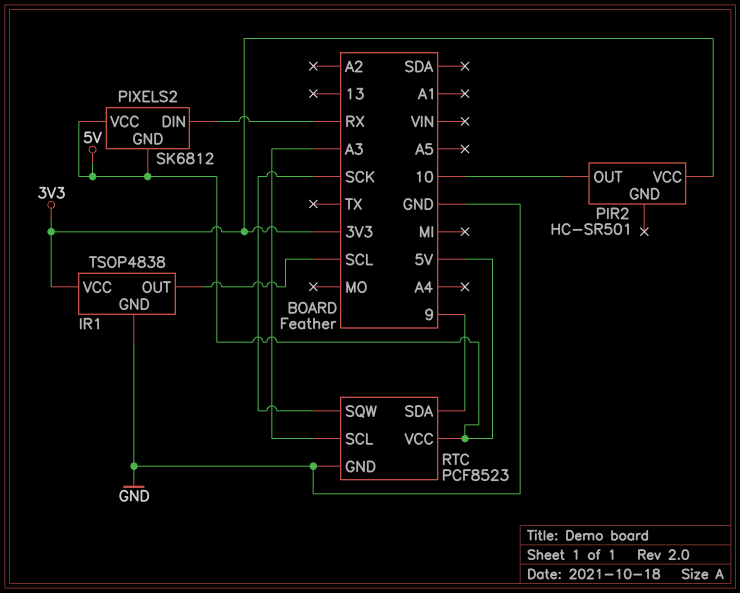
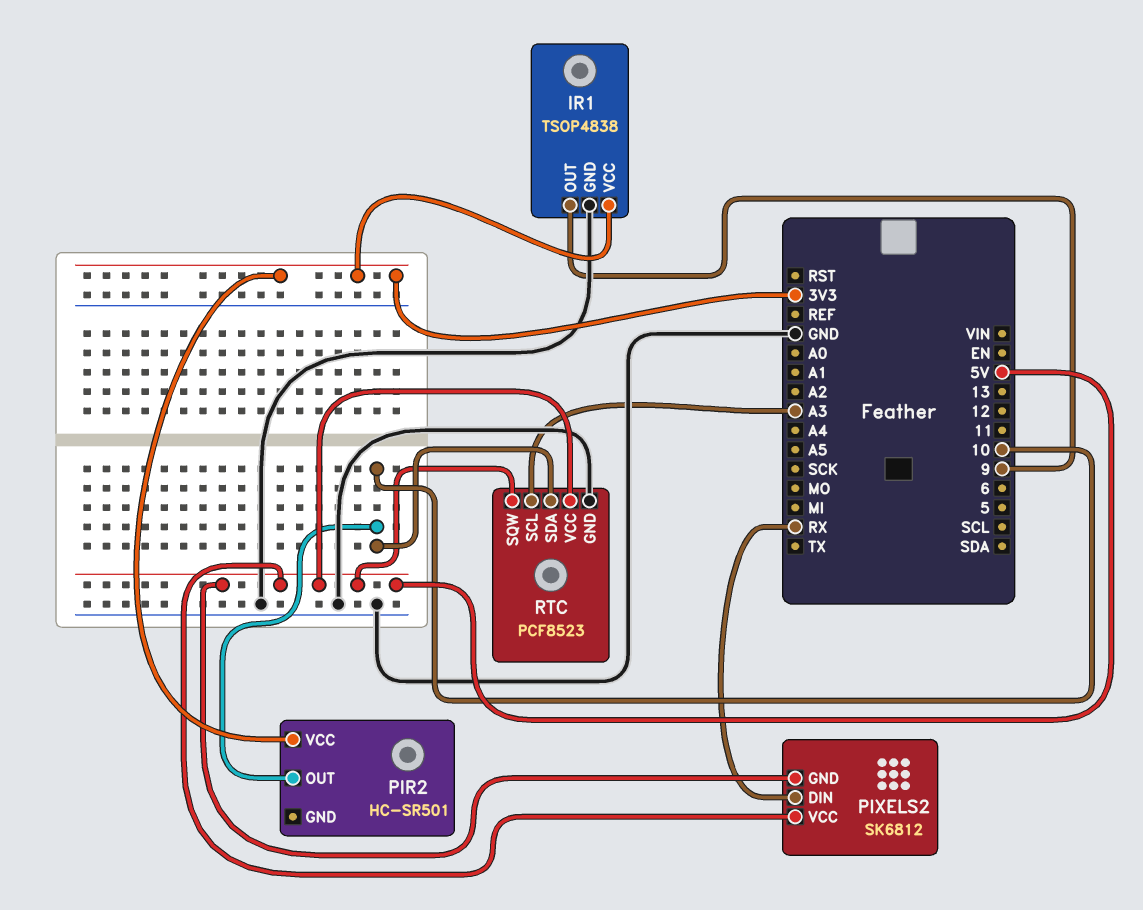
IR1 pin OUT: SCL -> 9
RTC pin SDA: 9 -> 10
RTC pin SQW: SCK -> 5V

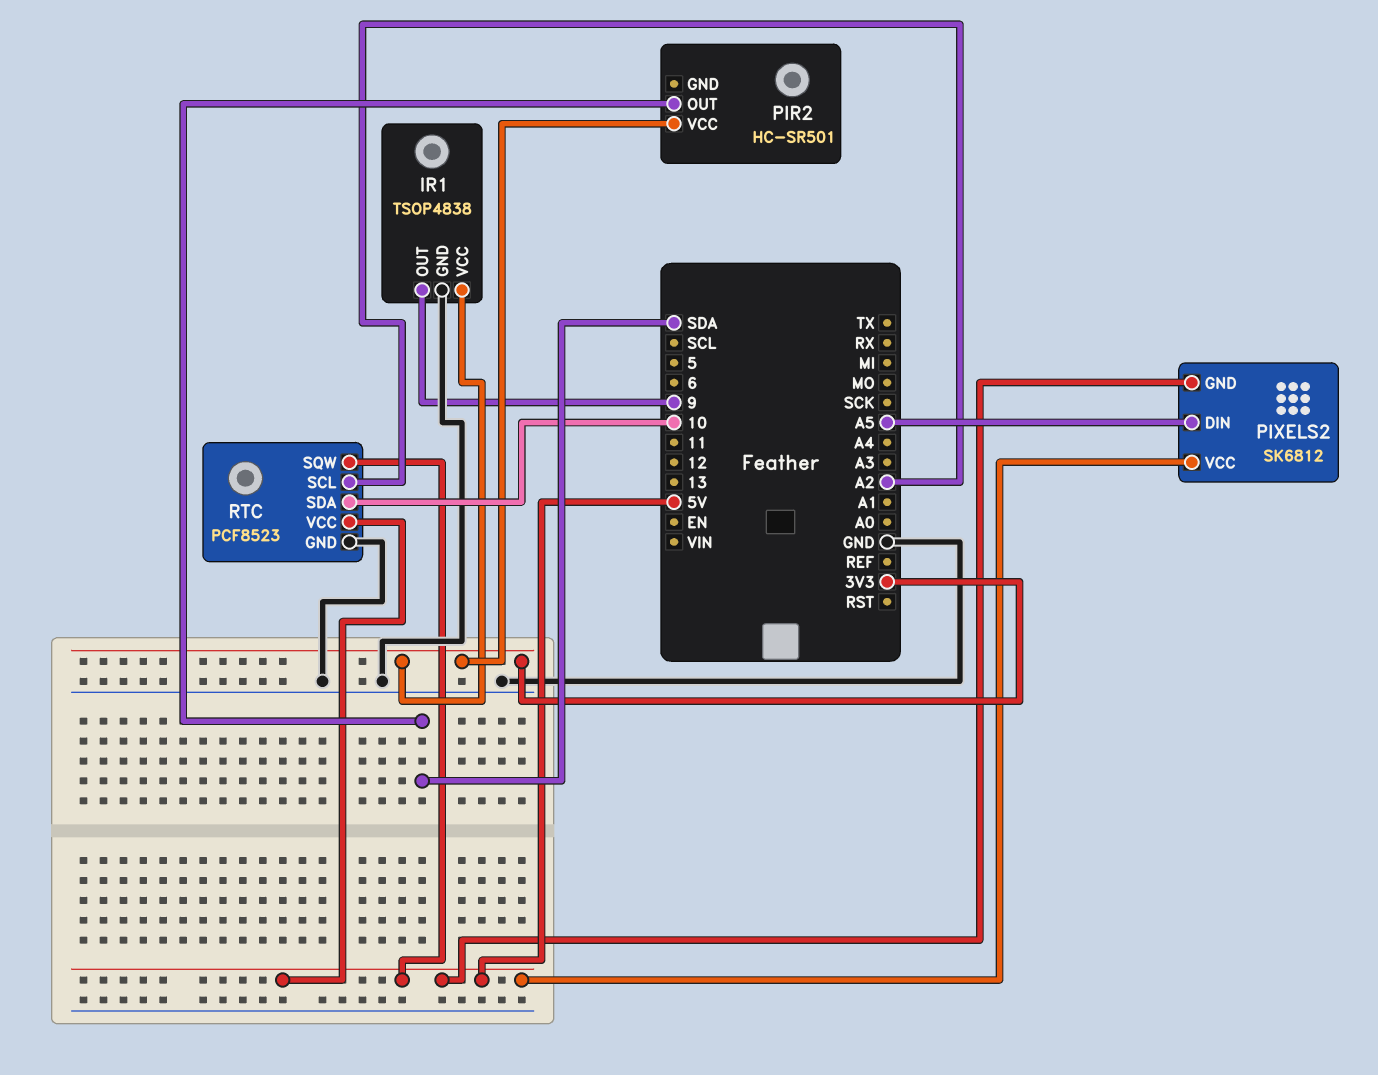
PIR2 pin OUT: 10 -> SDA
PIXELS2 pin DIN: RX -> A5
RTC pin SCL: A3 -> A2

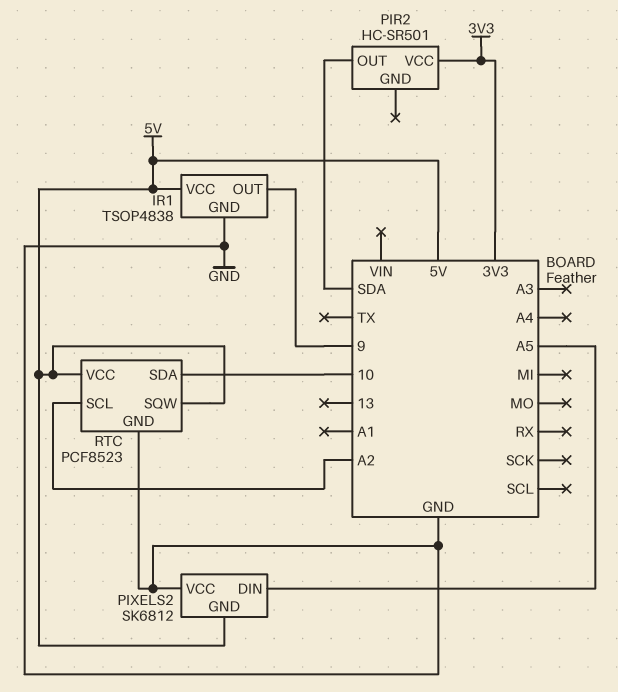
IR1 pin VCC: 3V3 -> 5V
PIXELS2 pin VCC: 5V -> GND

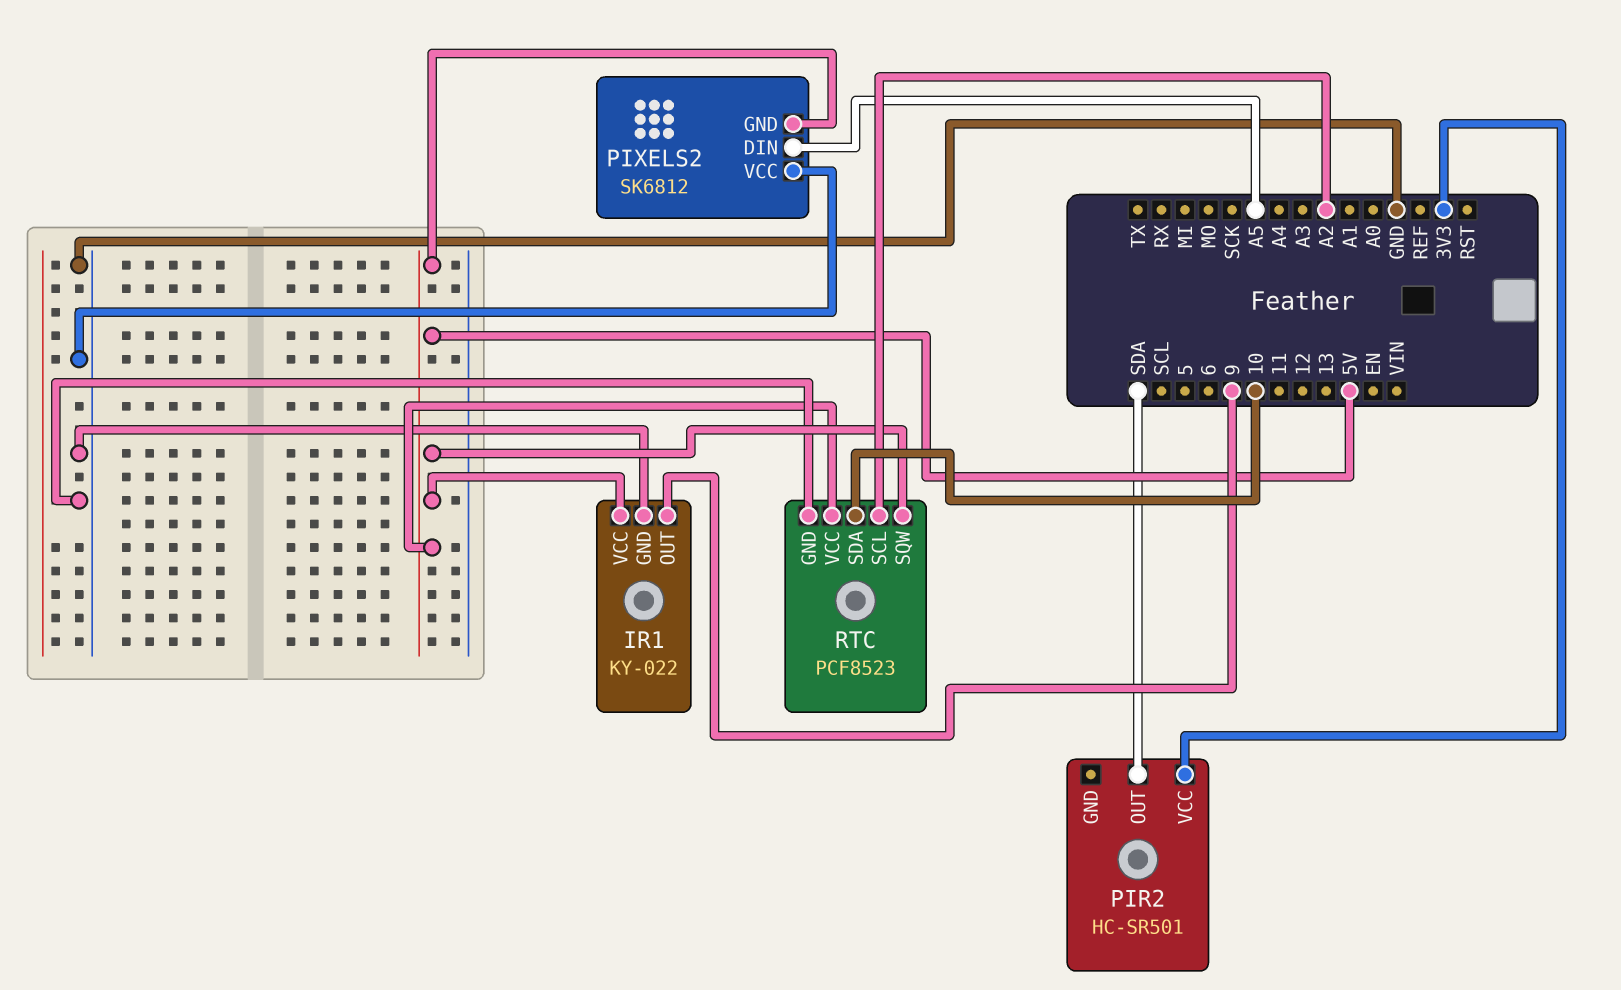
IR1: TSOP4838 -> KY-022

